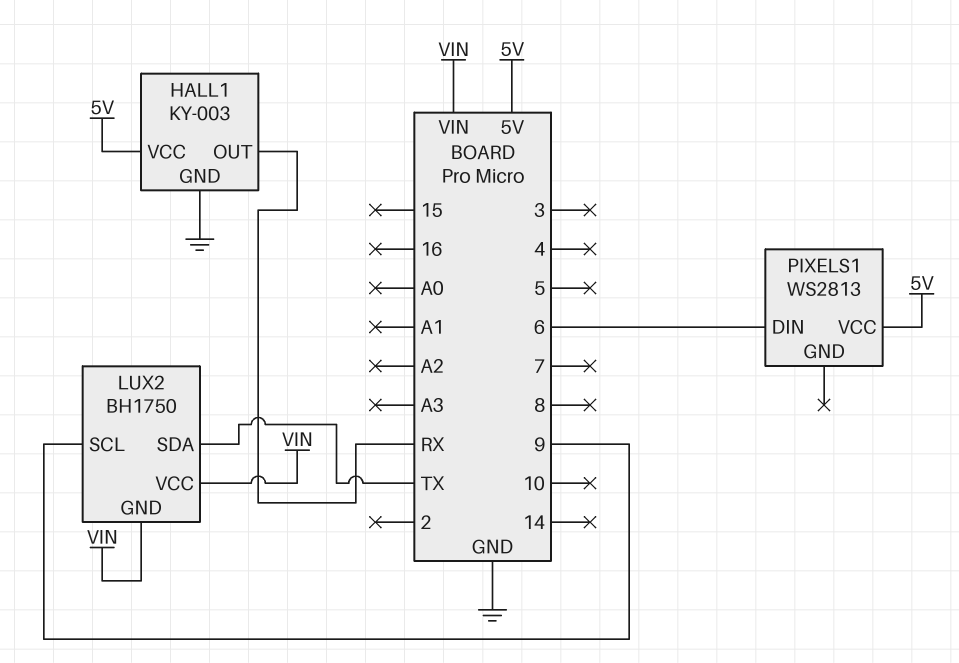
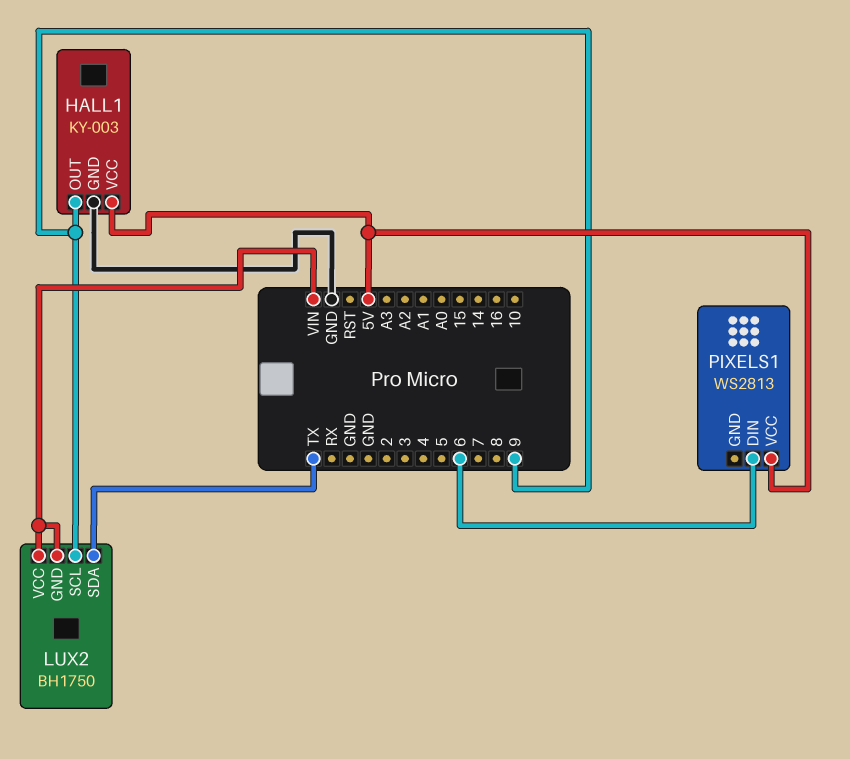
HALL1 pin OUT: RX -> 9

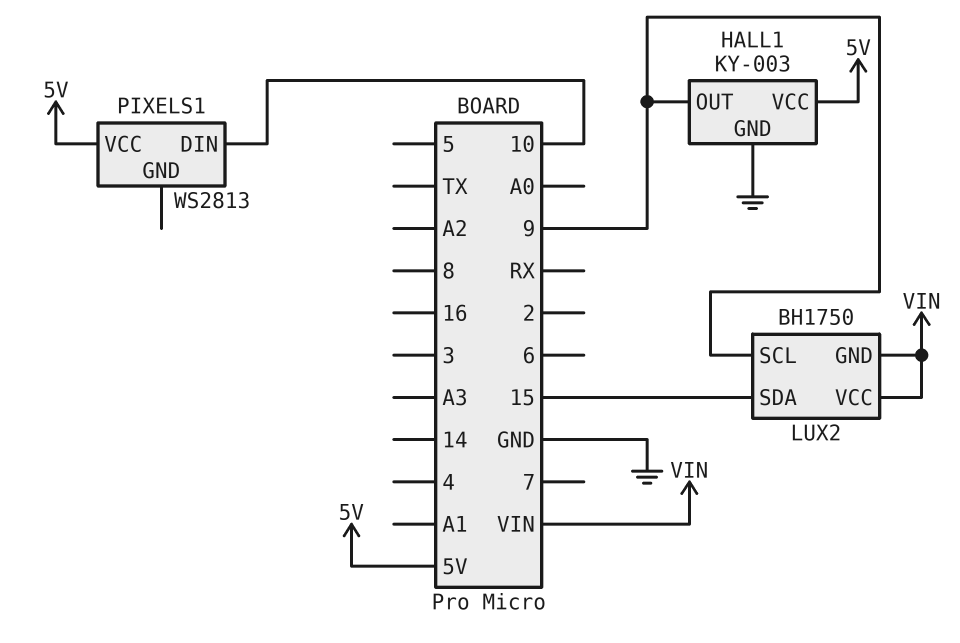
LUX2 pin SDA: TX -> 15
PIXELS1 pin DIN: 6 -> 10

